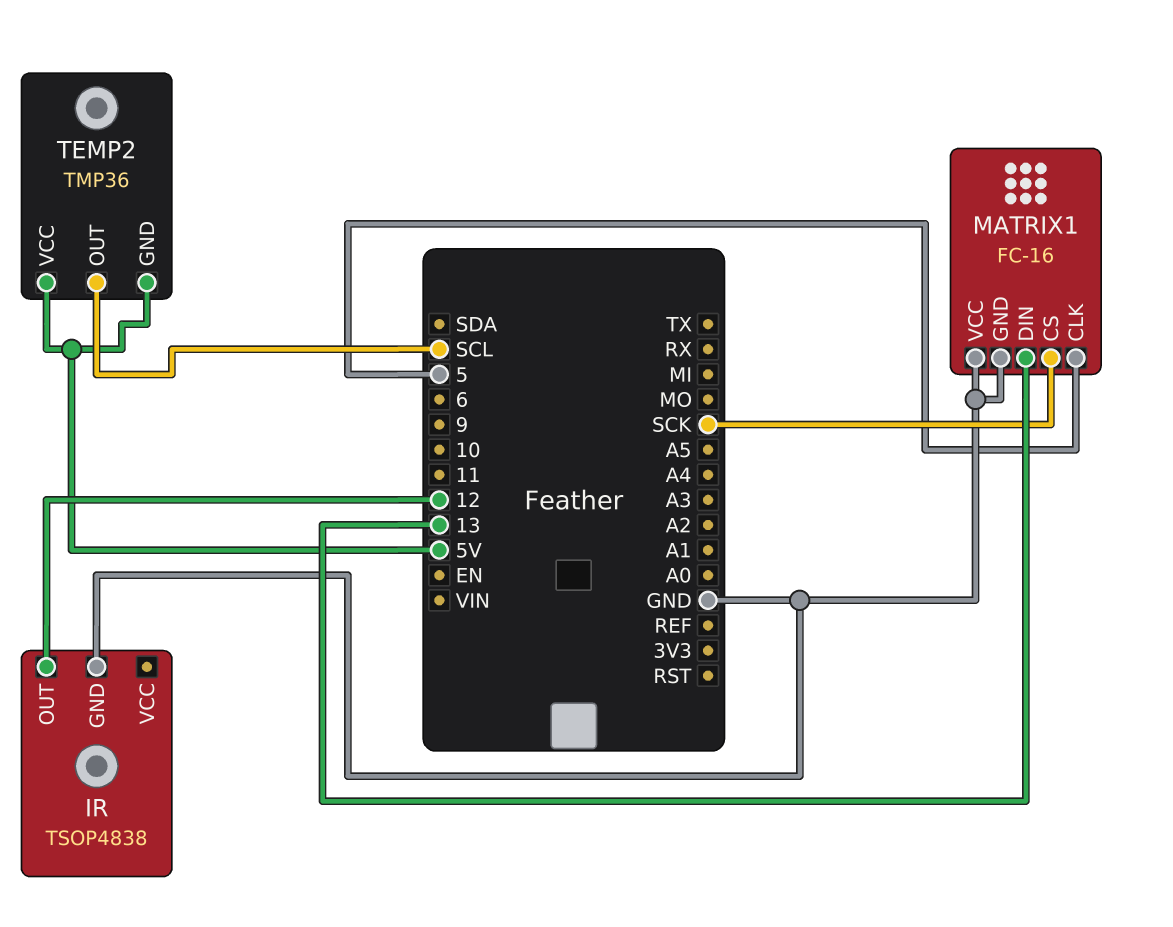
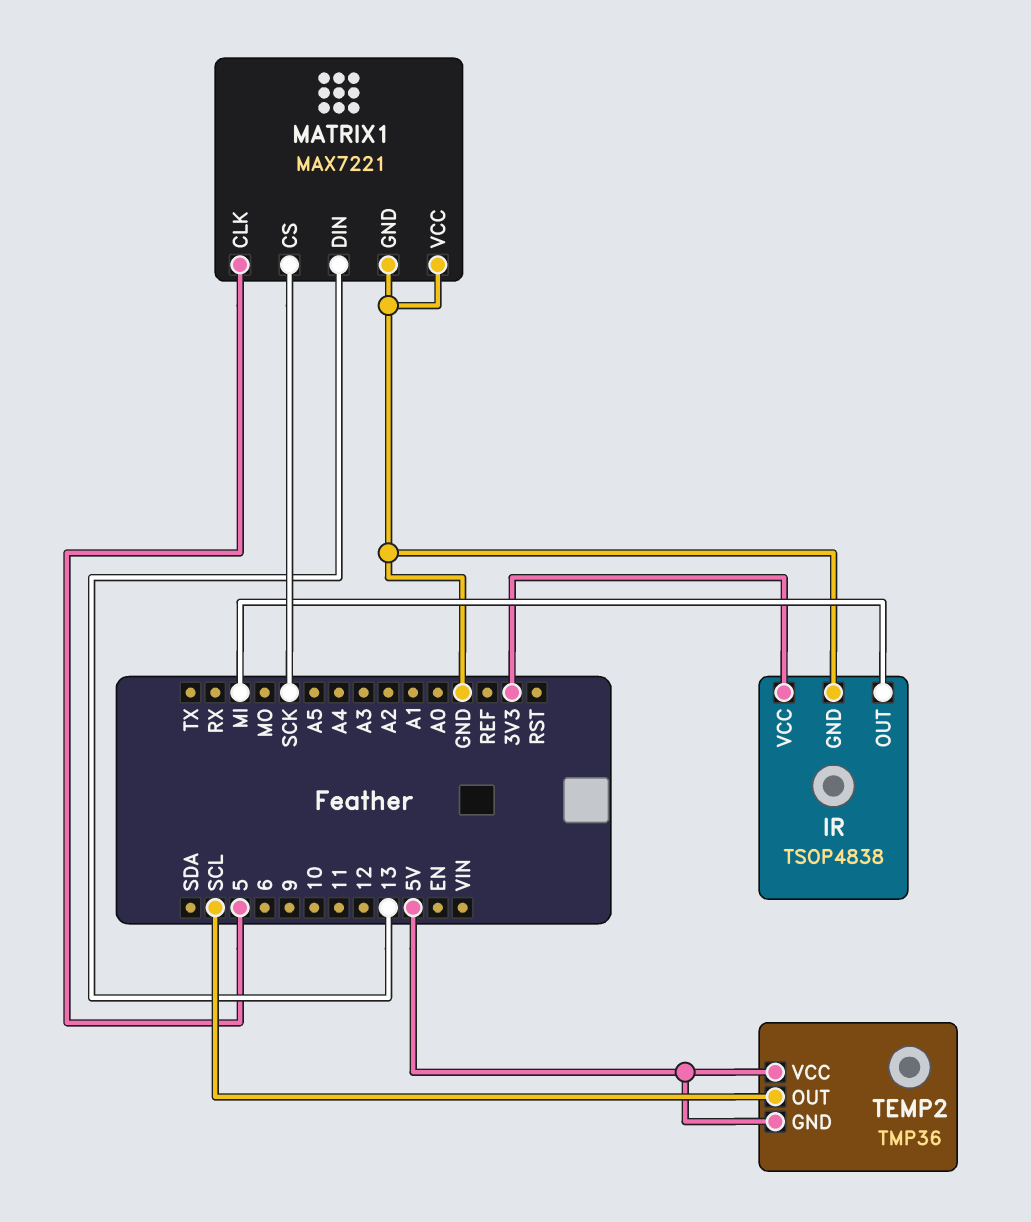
IR pin OUT: 12 -> MI
IR pin VCC: none -> 3V3
MATRIX1: FC-16 -> MAX7221

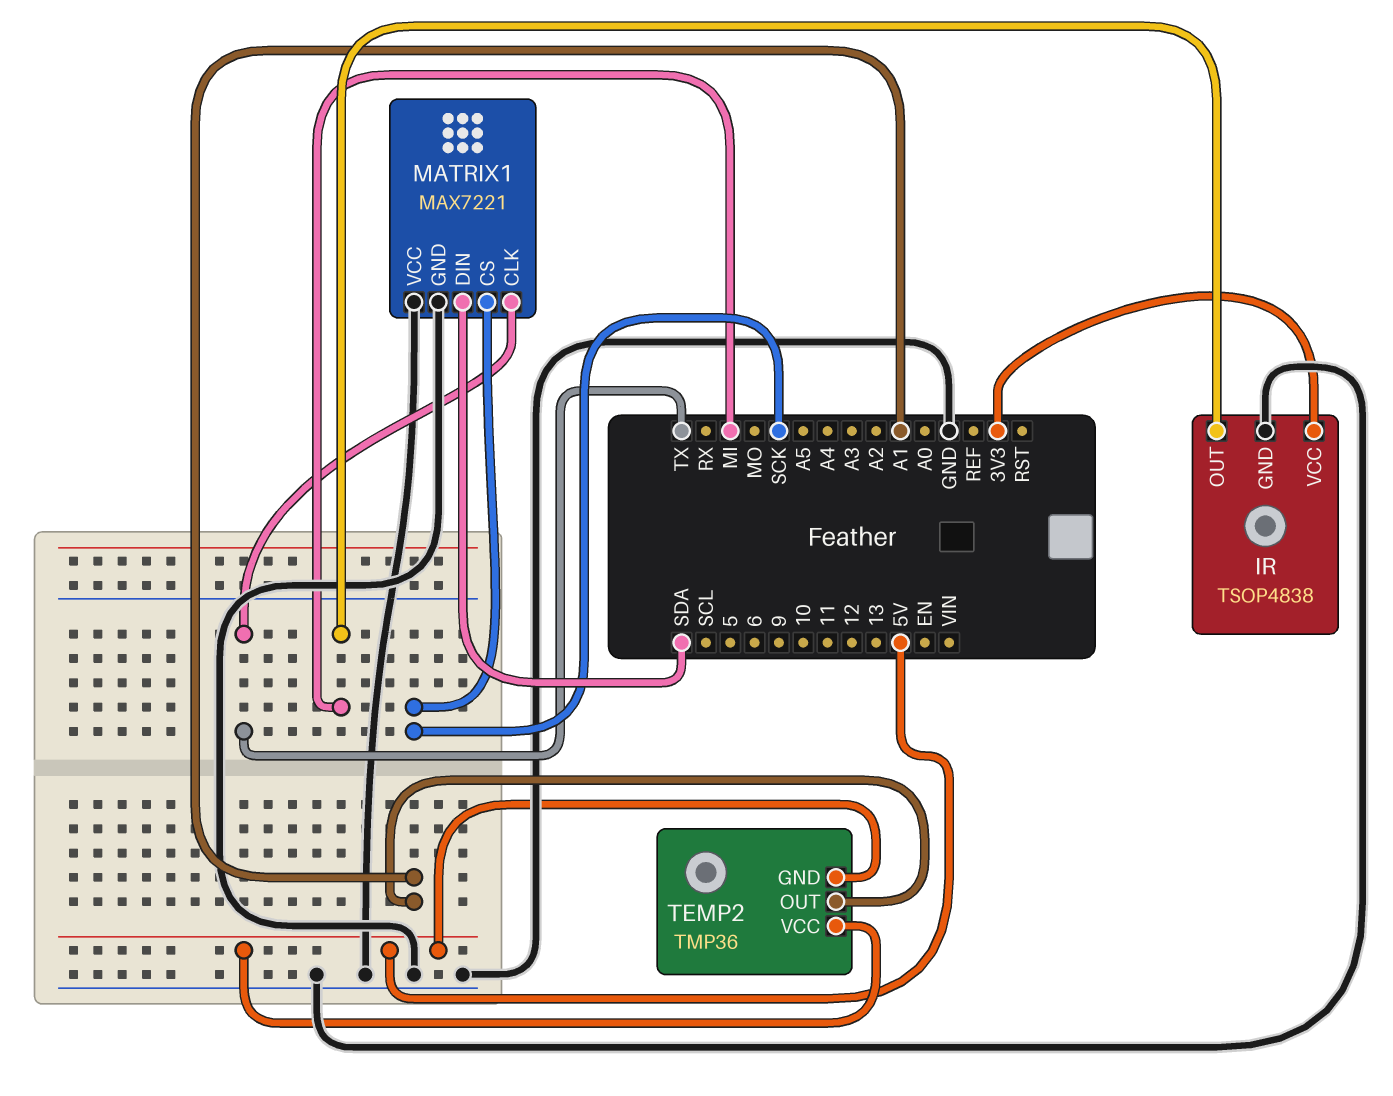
MATRIX1 pin CLK: 5 -> TX
MATRIX1 pin DIN: 13 -> SDA
TEMP2 pin OUT: SCL -> A1

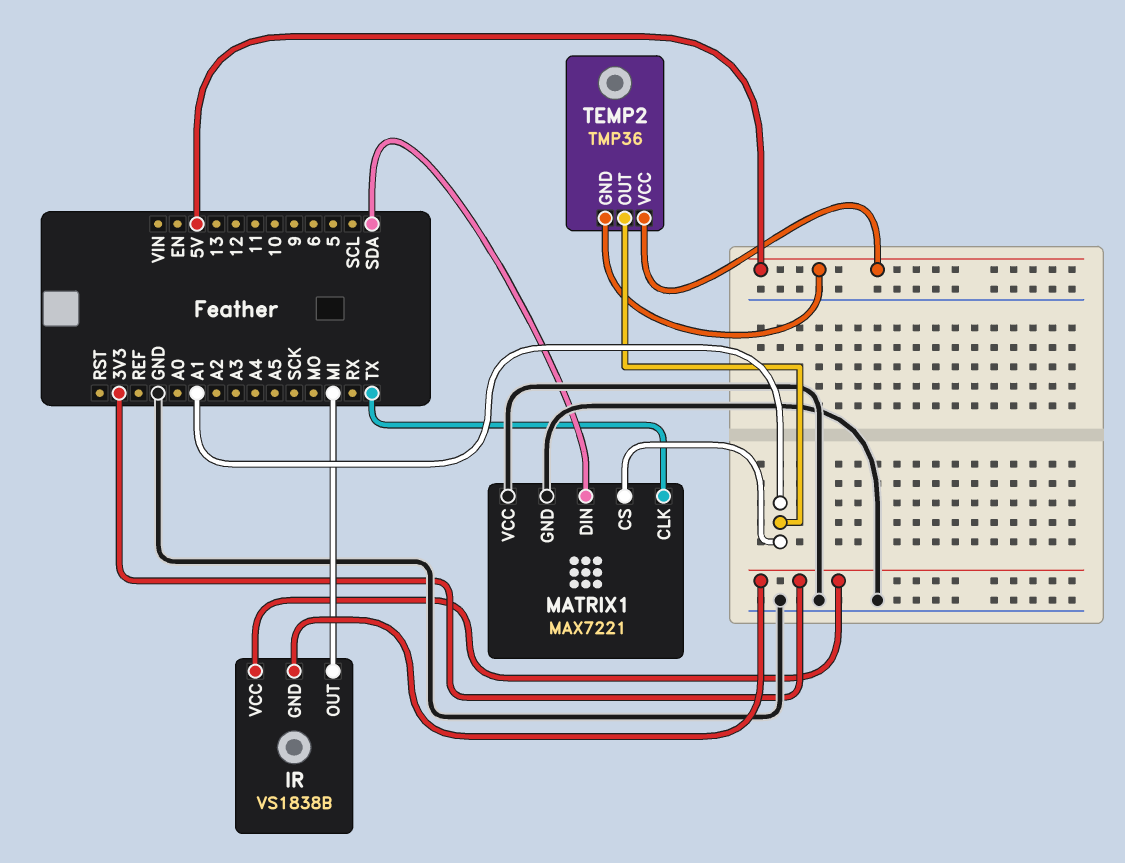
IR: TSOP4838 -> VS1838B
IR pin GND: GND -> 3V3
MATRIX1 pin CS: SCK -> A1

